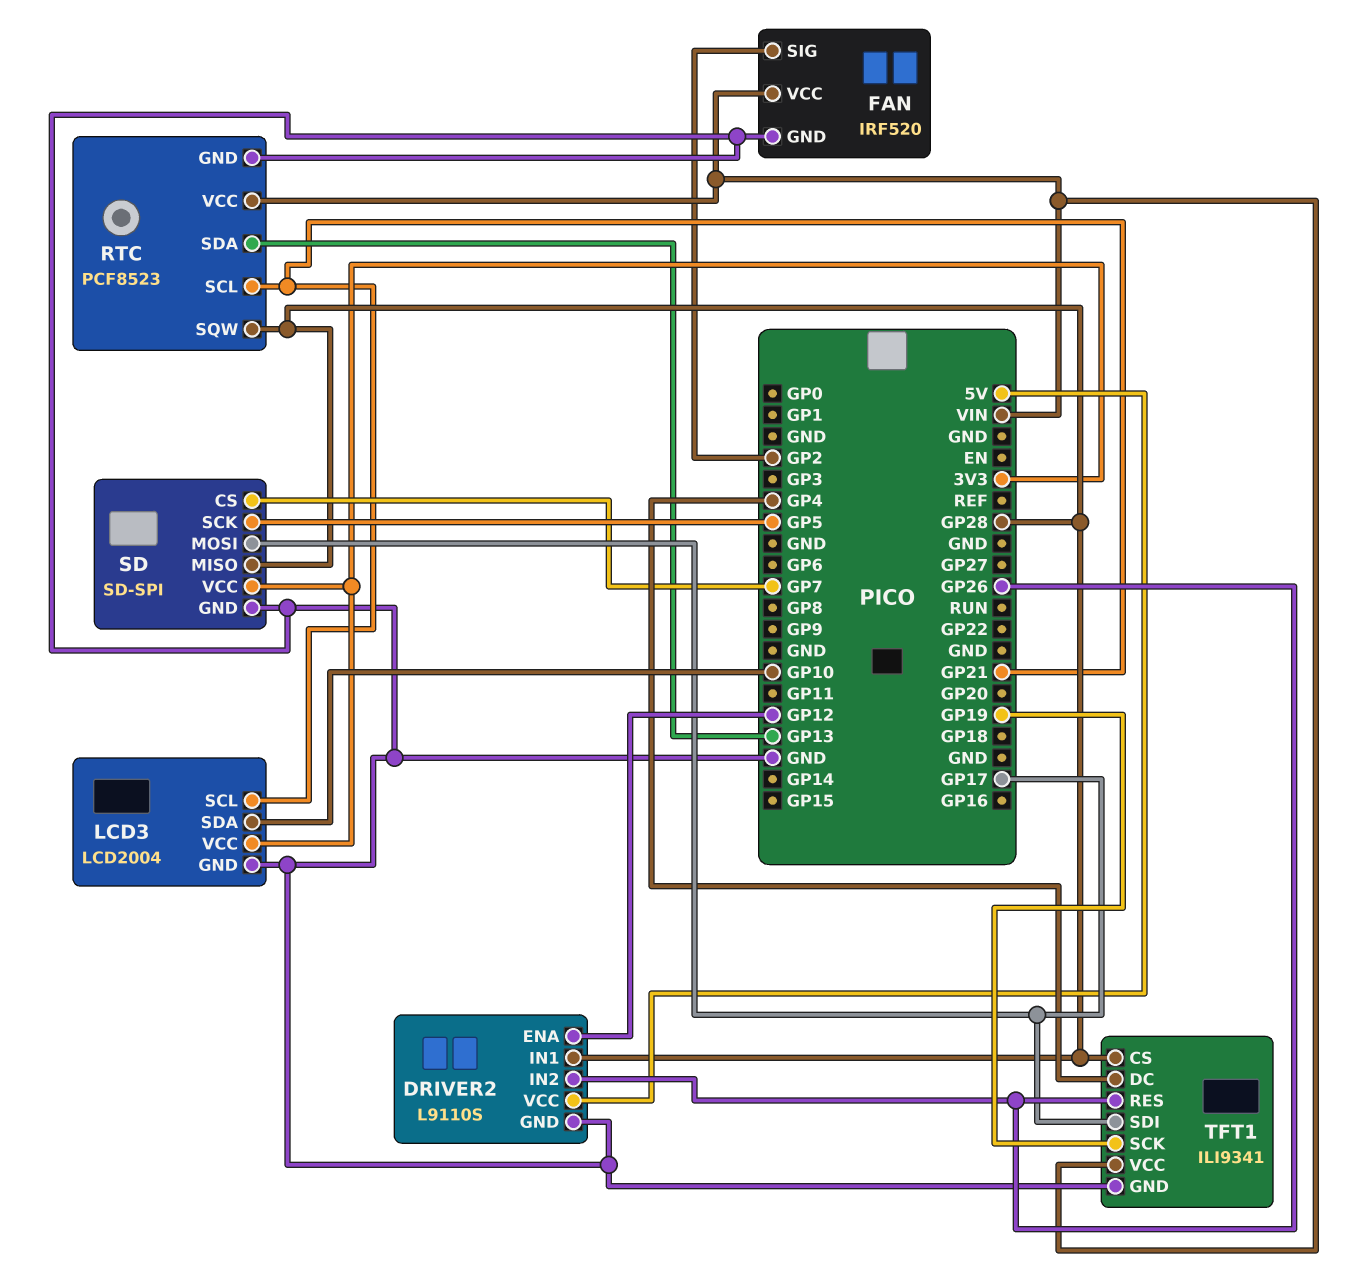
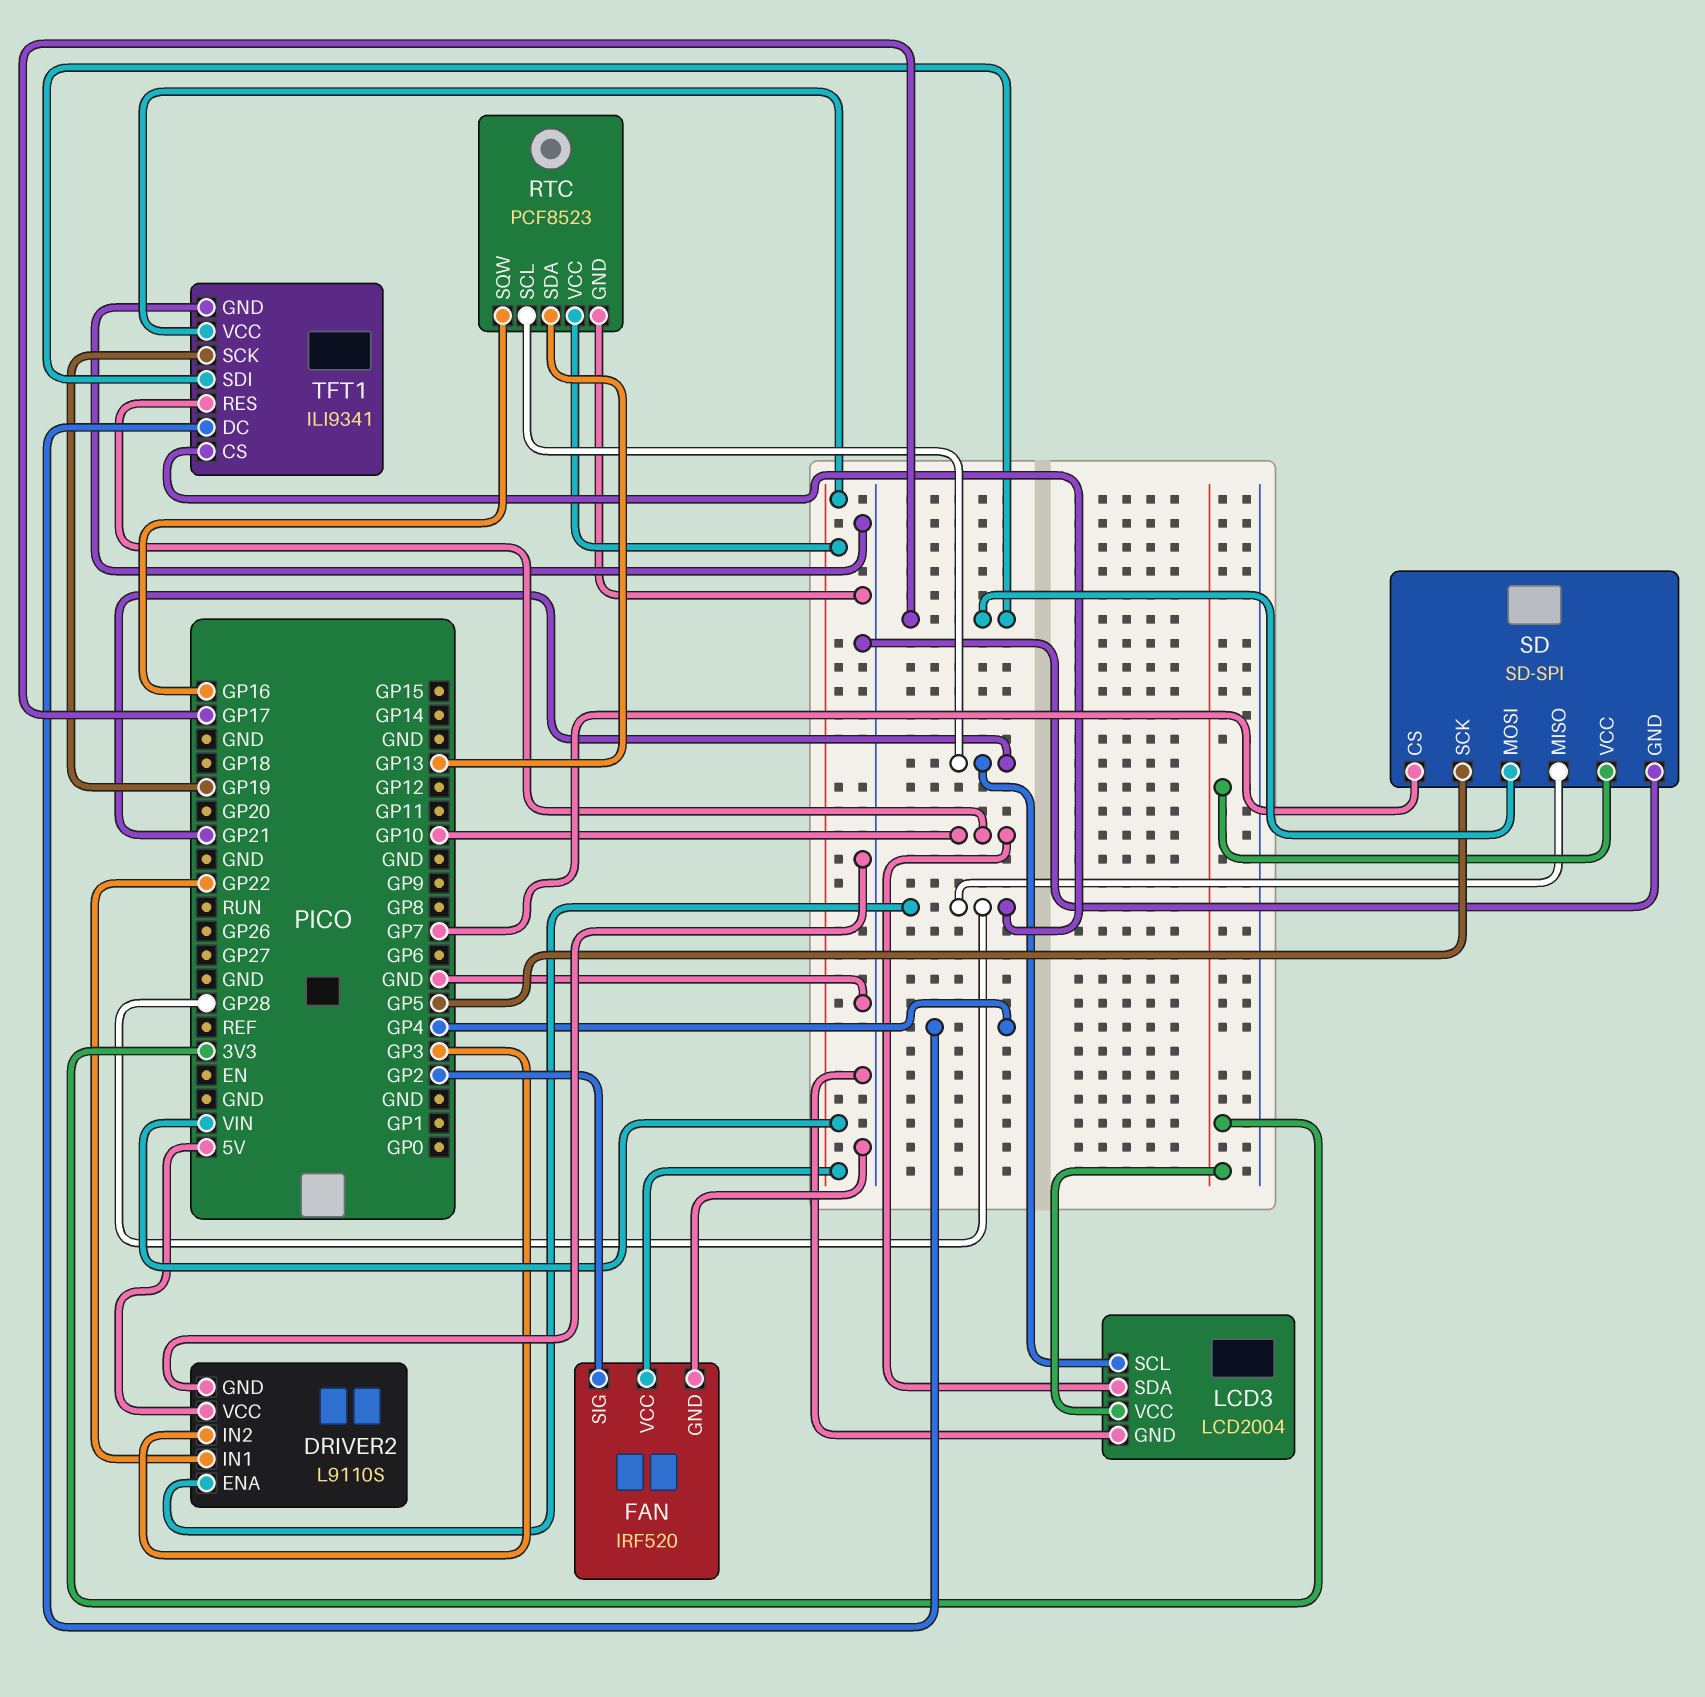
DRIVER2 pin ENA: GP12 -> GP28
DRIVER2 pin IN1: GP28 -> GP22
DRIVER2 pin IN2: GP26 -> GP3
RTC pin SQW: GP28 -> GP16
TFT1 pin RES: GP26 -> GP10

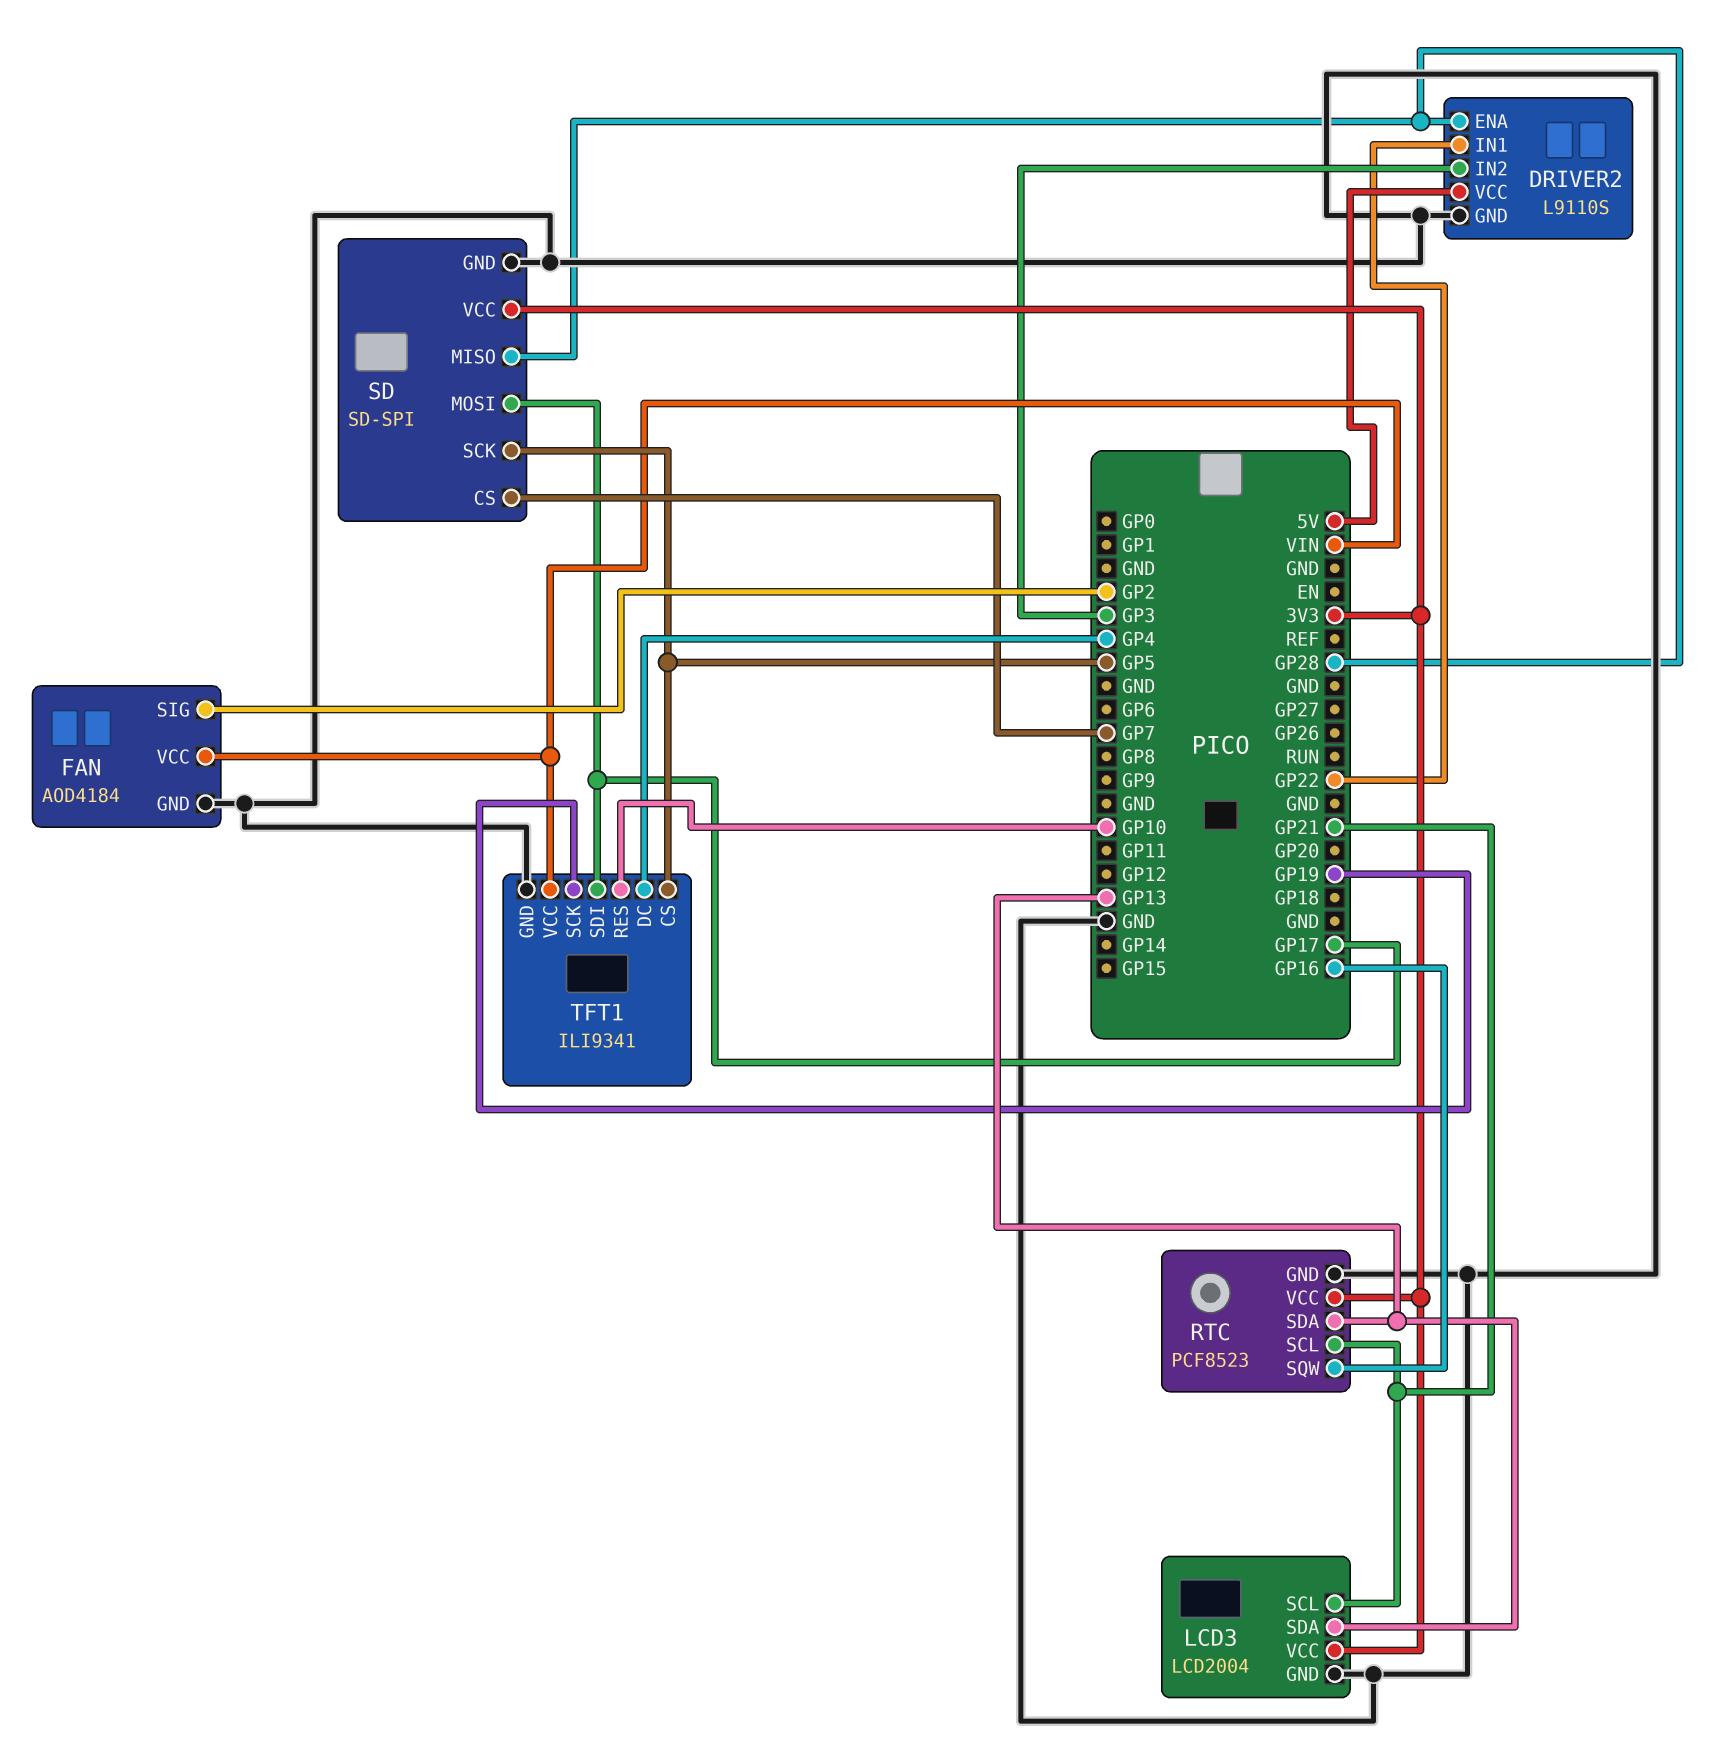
FAN: IRF520 -> AOD4184
LCD3 pin SDA: GP10 -> GP13
RTC pin VCC: VIN -> 3V3
TFT1 pin CS: GP28 -> GP5

